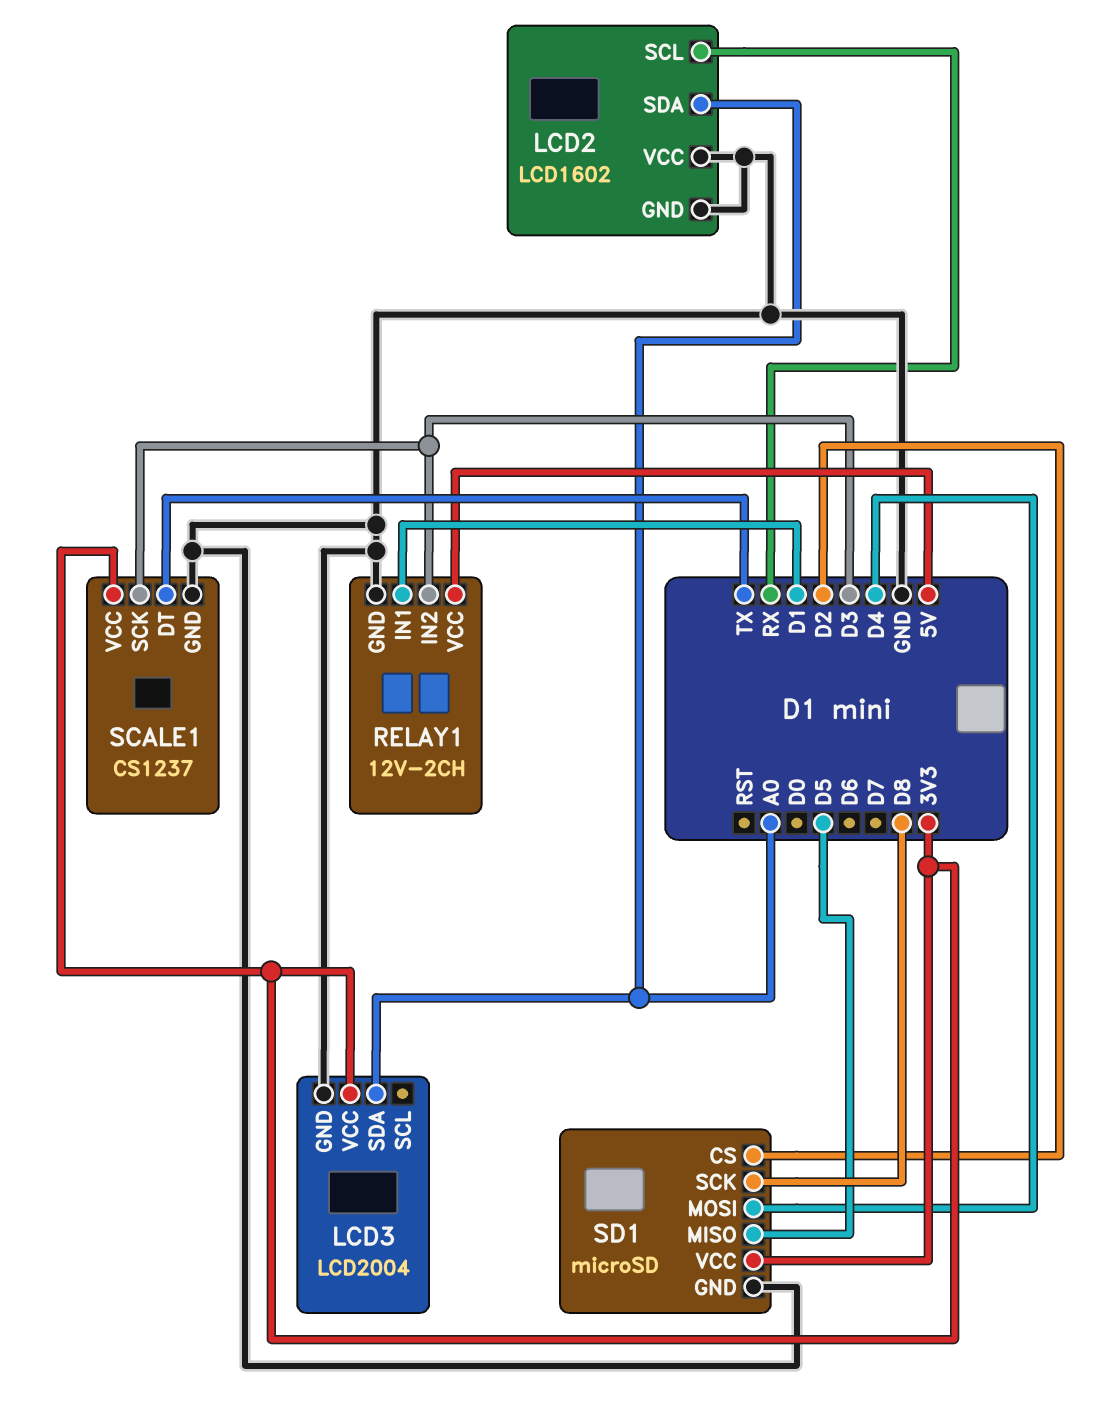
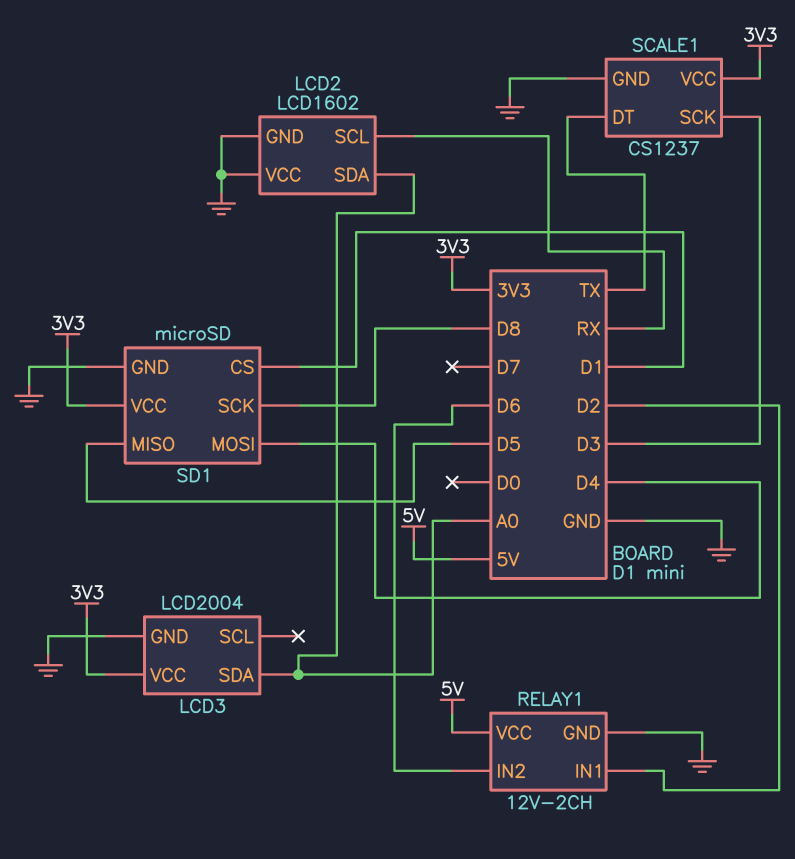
RELAY1 pin IN1: D1 -> D2
RELAY1 pin IN2: D3 -> D6
SD1 pin CS: D2 -> D1

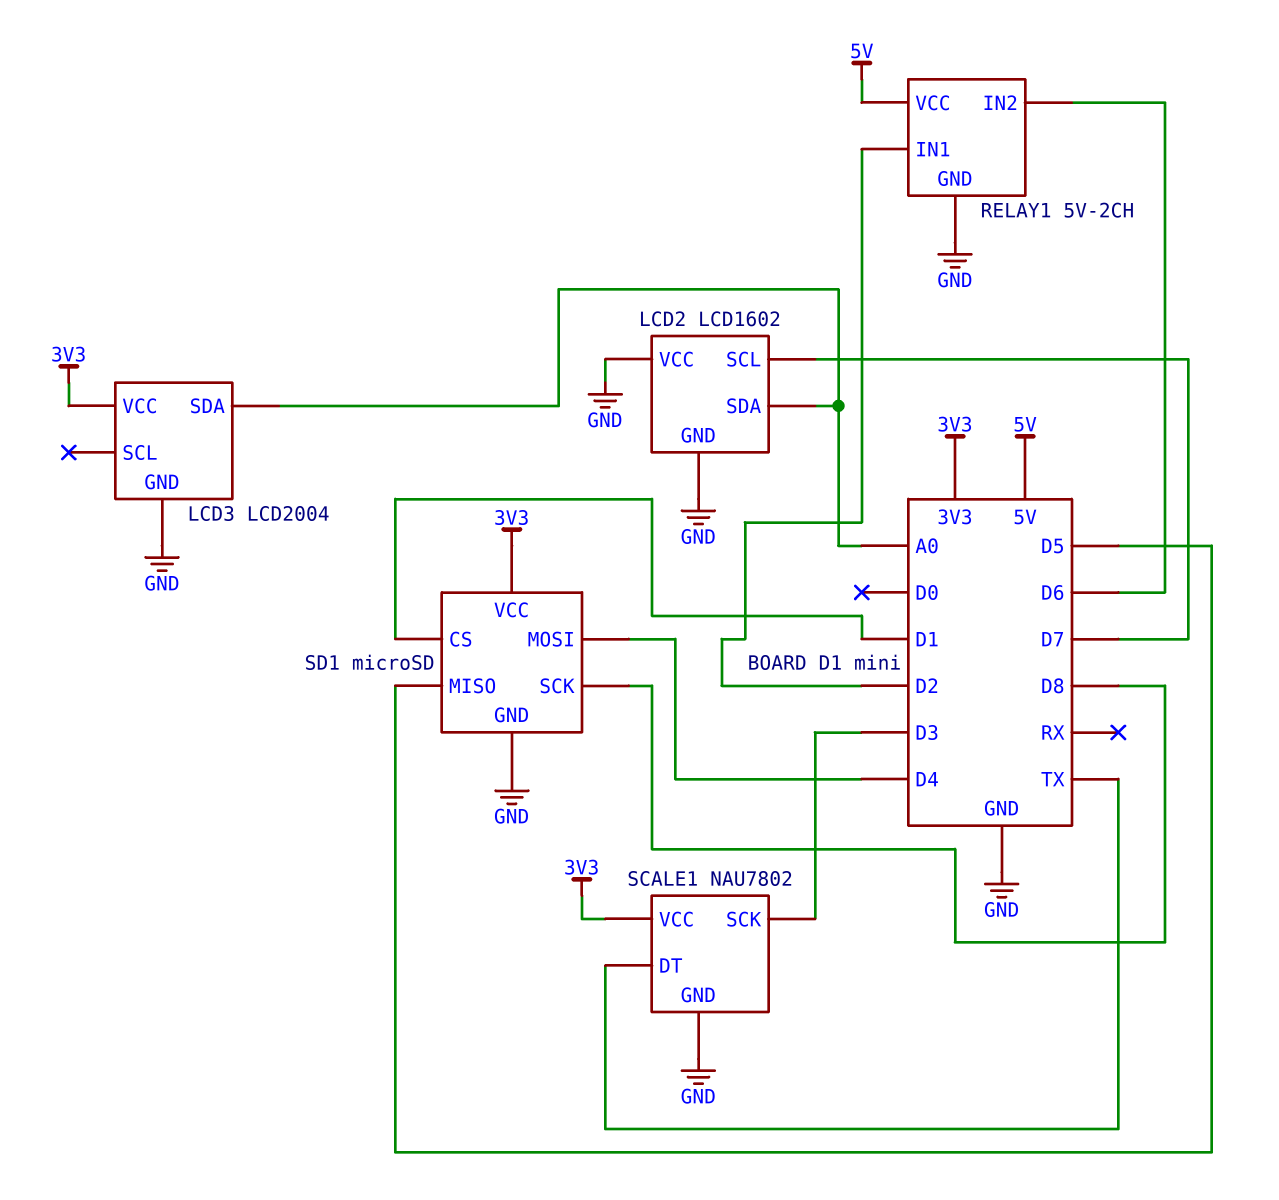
LCD2 pin SCL: RX -> D7
RELAY1: 12V-2CH -> 5V-2CH
SCALE1: CS1237 -> NAU7802

